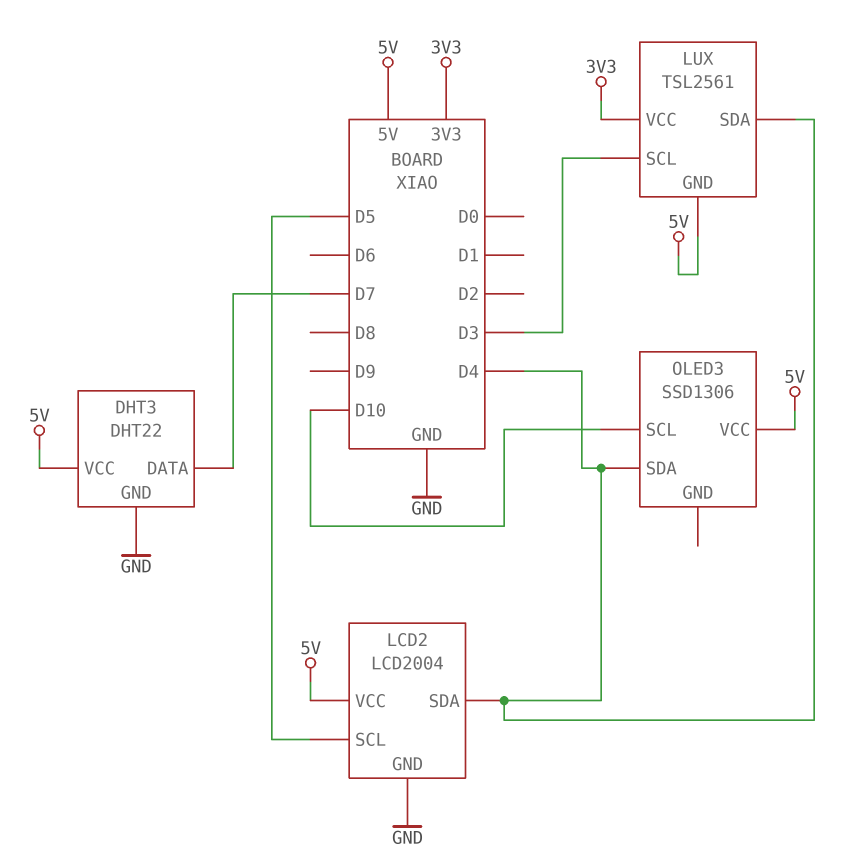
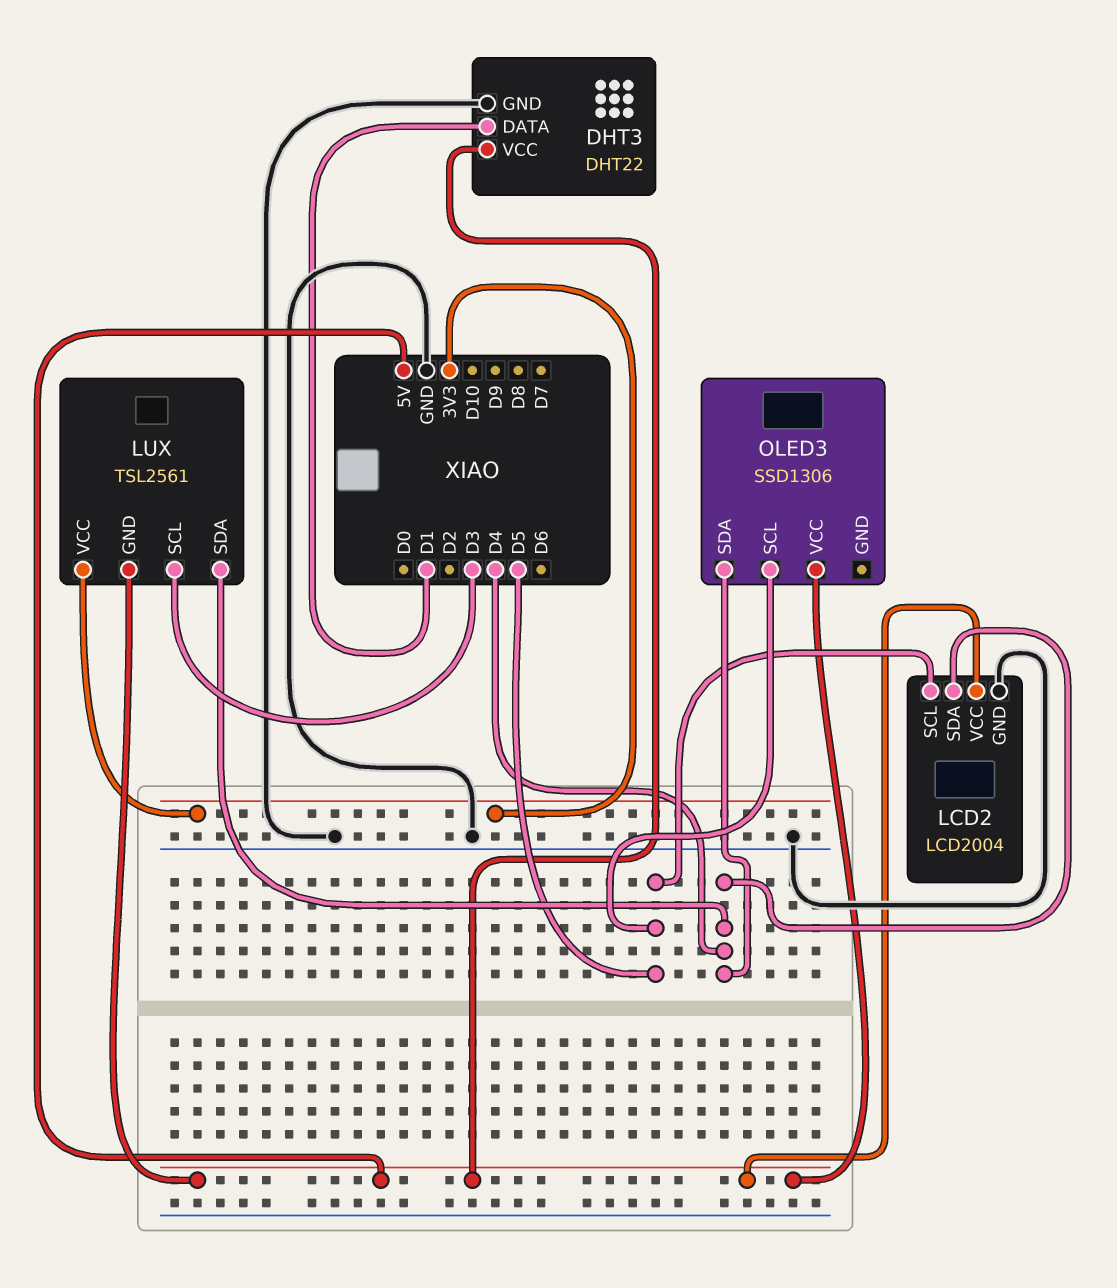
DHT3 pin DATA: D7 -> D1
OLED3 pin SCL: D10 -> D5

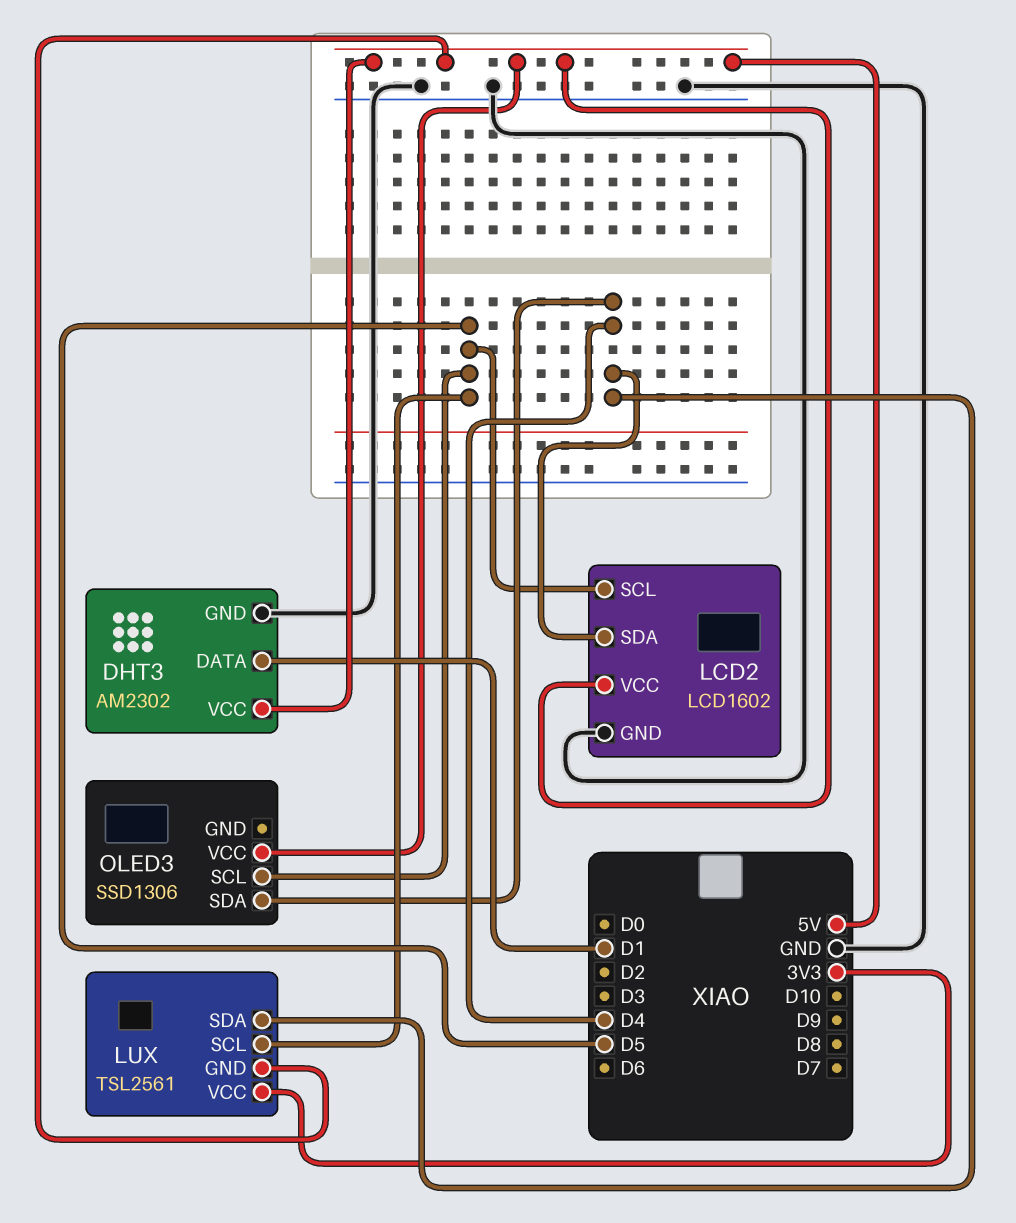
DHT3: DHT22 -> AM2302
LCD2: LCD2004 -> LCD1602
LUX pin SCL: D3 -> D5

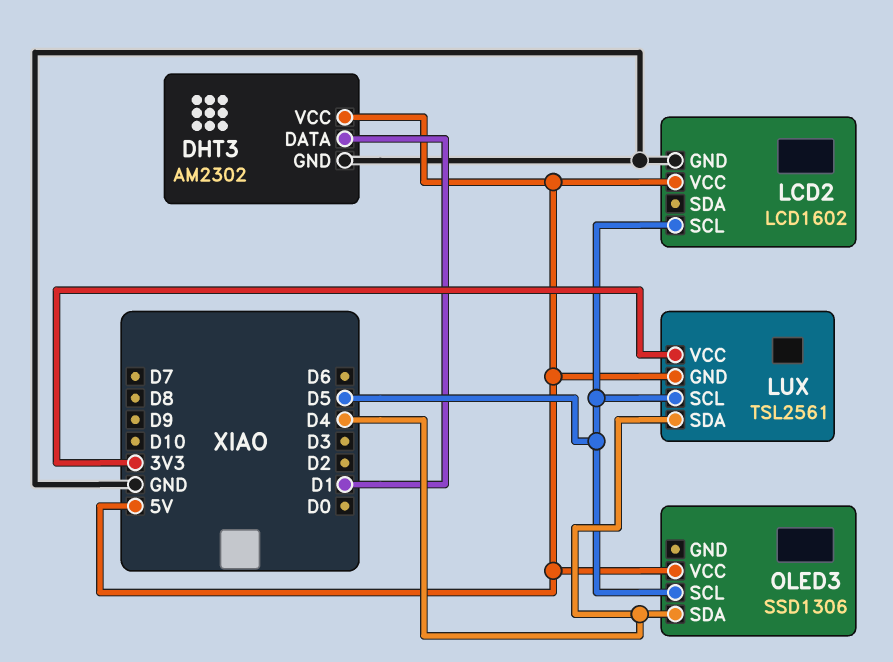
LCD2 pin SDA: D4 -> none

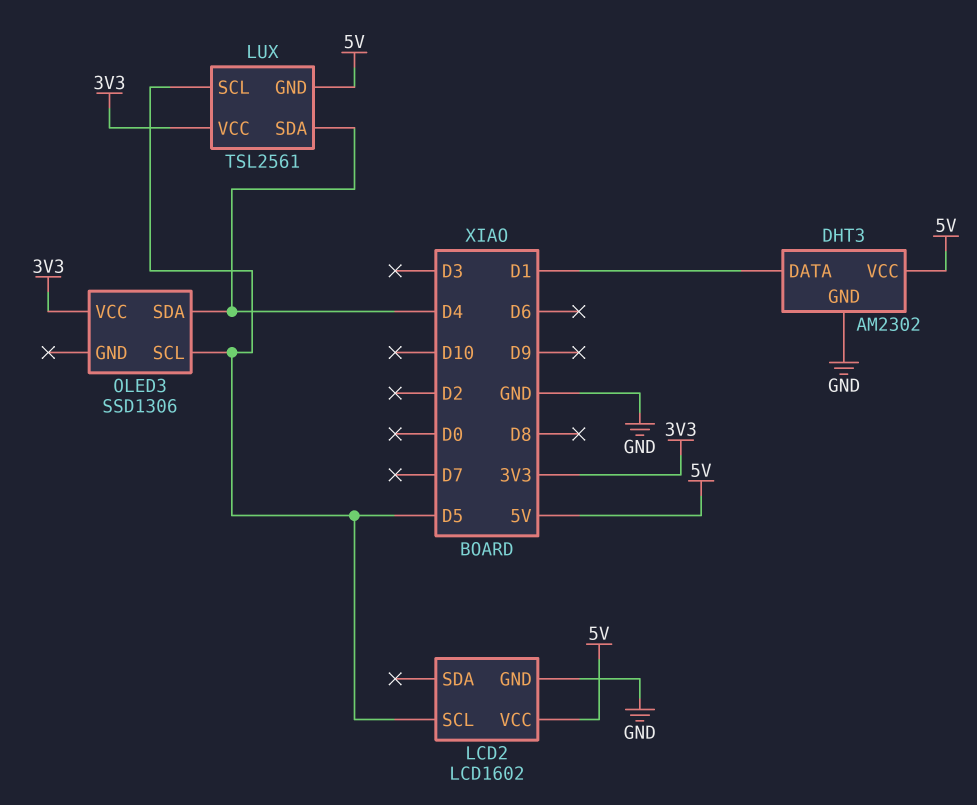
OLED3 pin VCC: 5V -> 3V3

